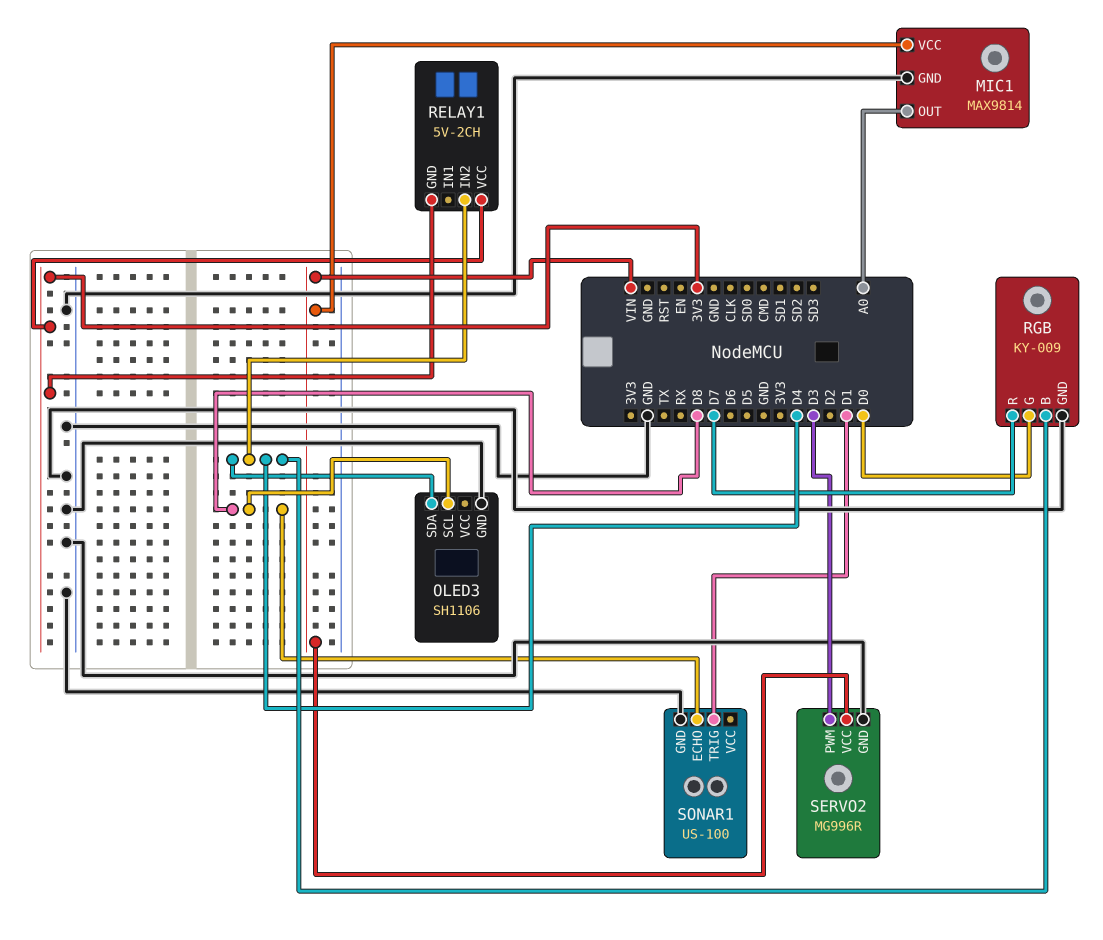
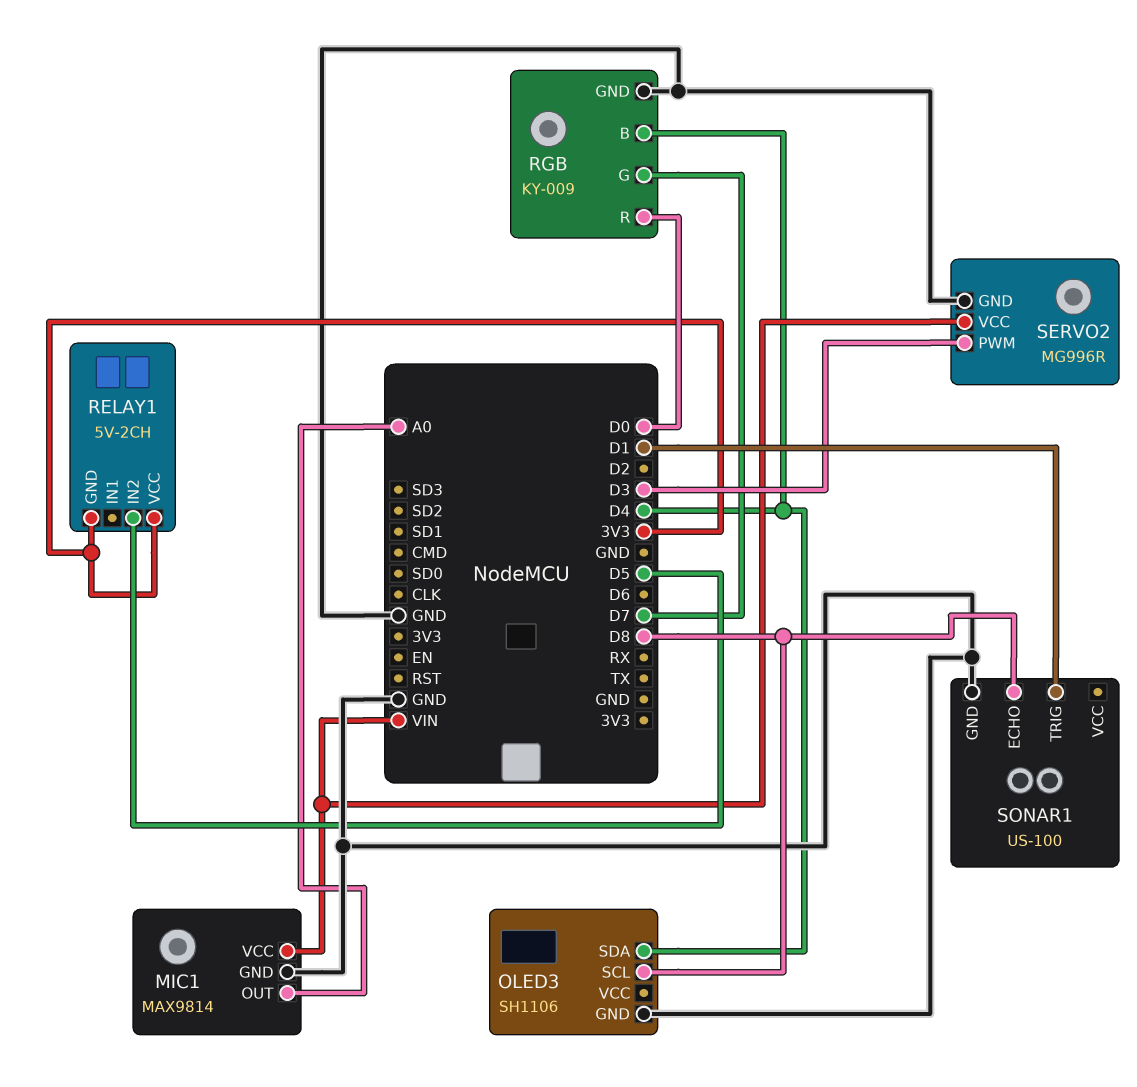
RELAY1 pin IN2: D4 -> D5
RGB pin G: D0 -> D7
RGB pin R: D7 -> D0

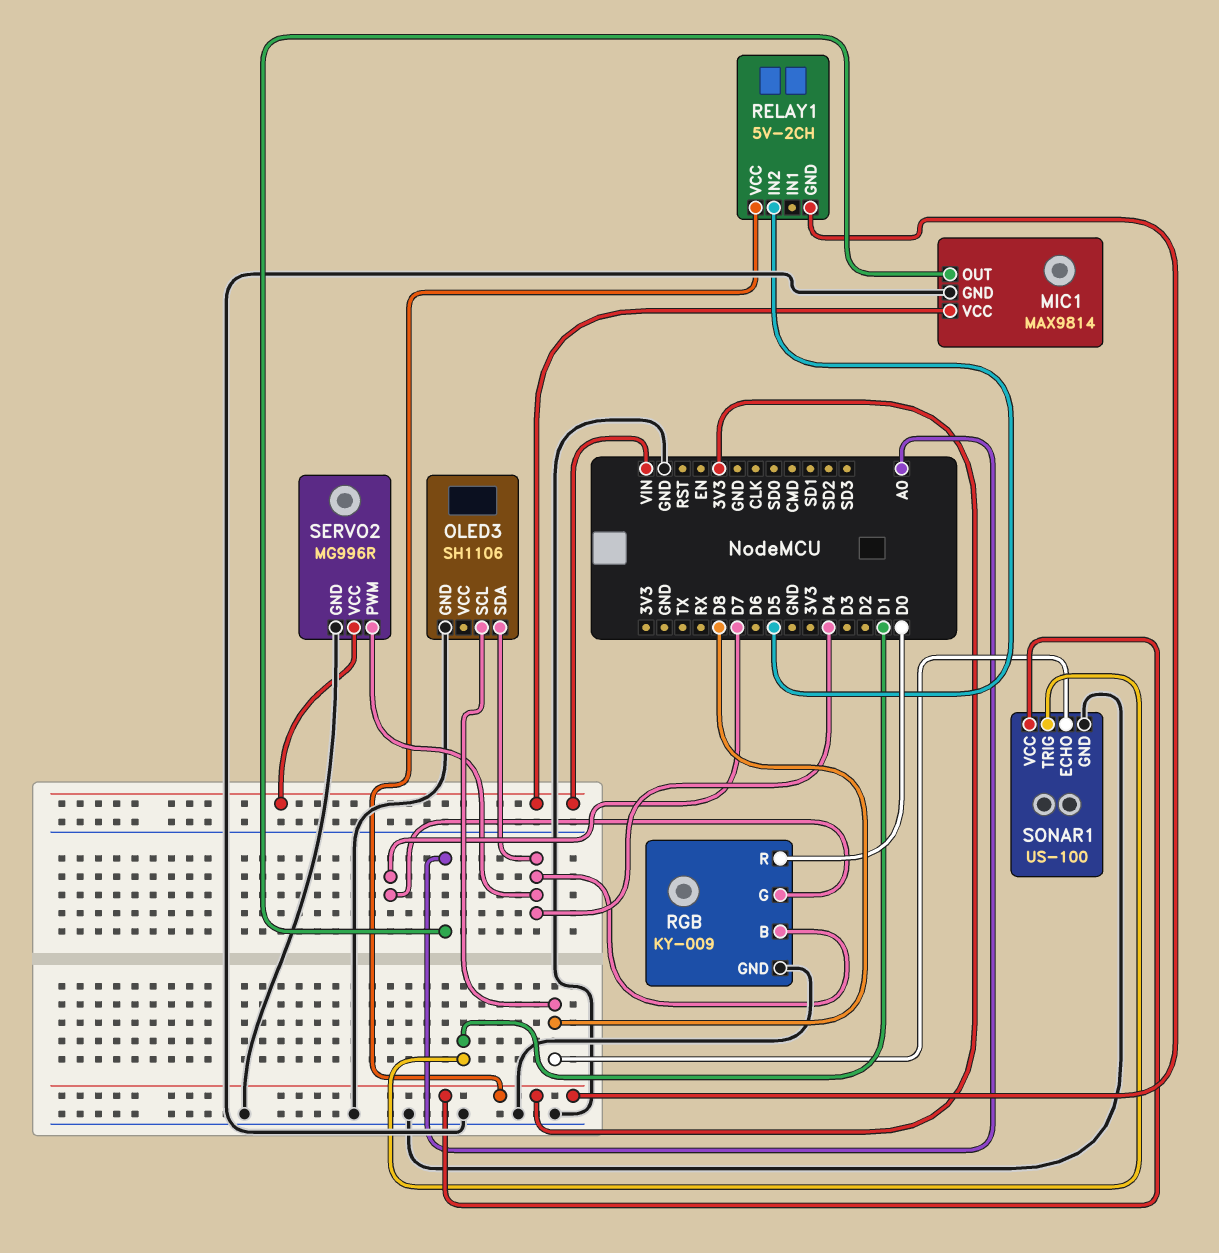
SERVO2 pin PWM: D3 -> D4
SONAR1 pin VCC: none -> 3V3

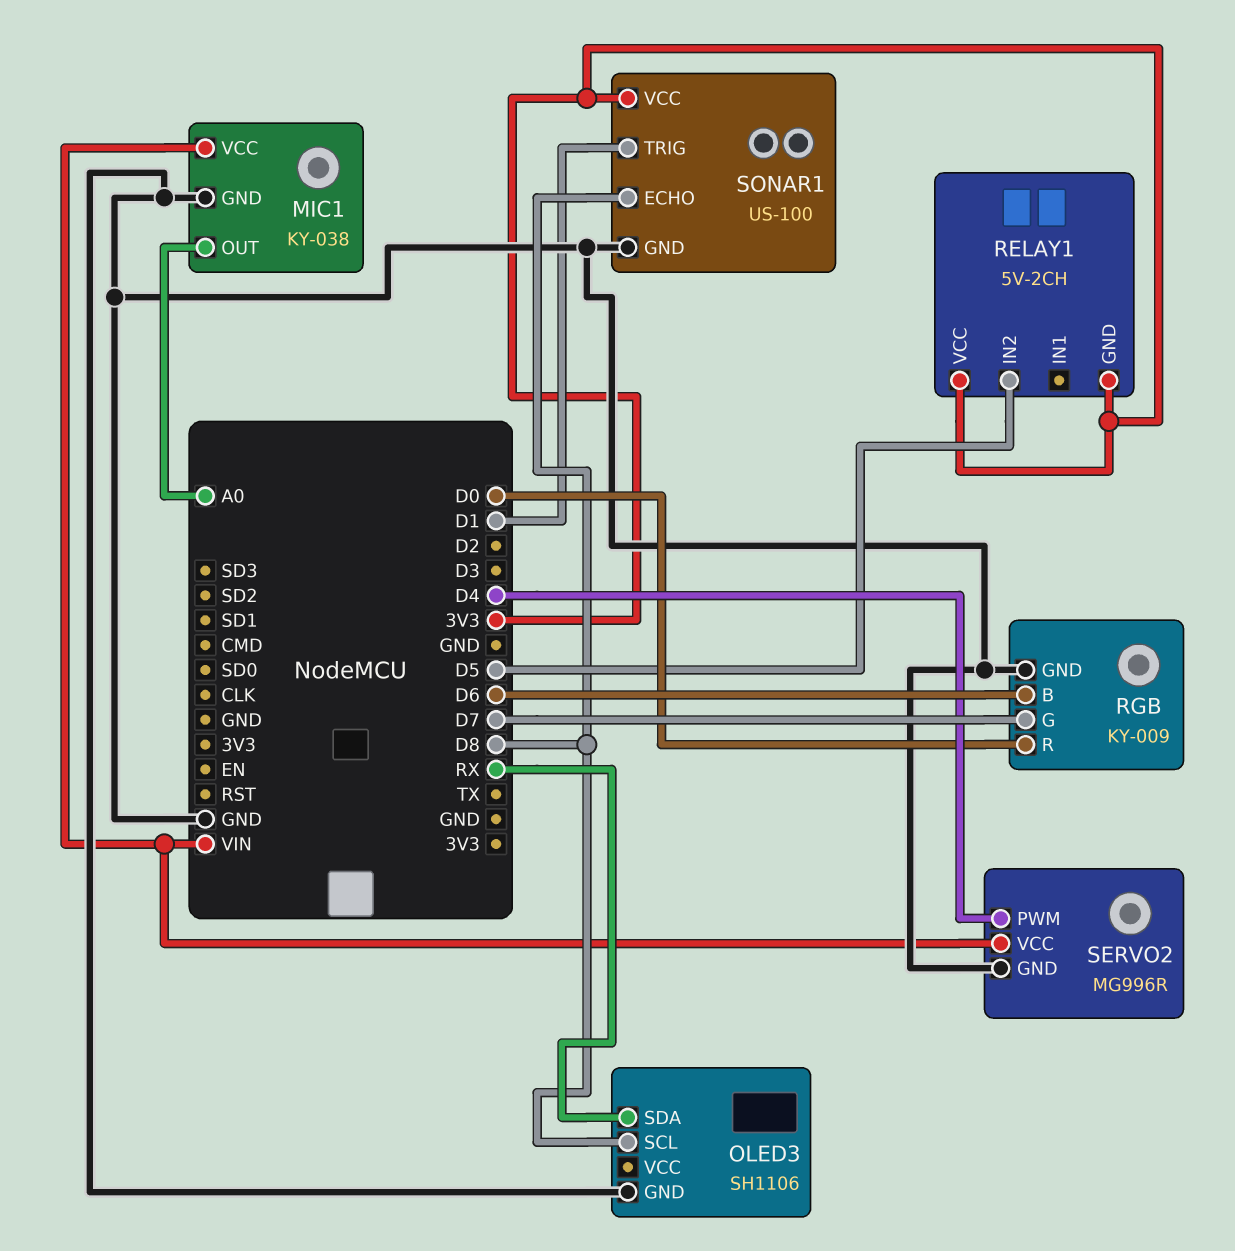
MIC1: MAX9814 -> KY-038
OLED3 pin SDA: D4 -> RX
RGB pin B: D4 -> D6

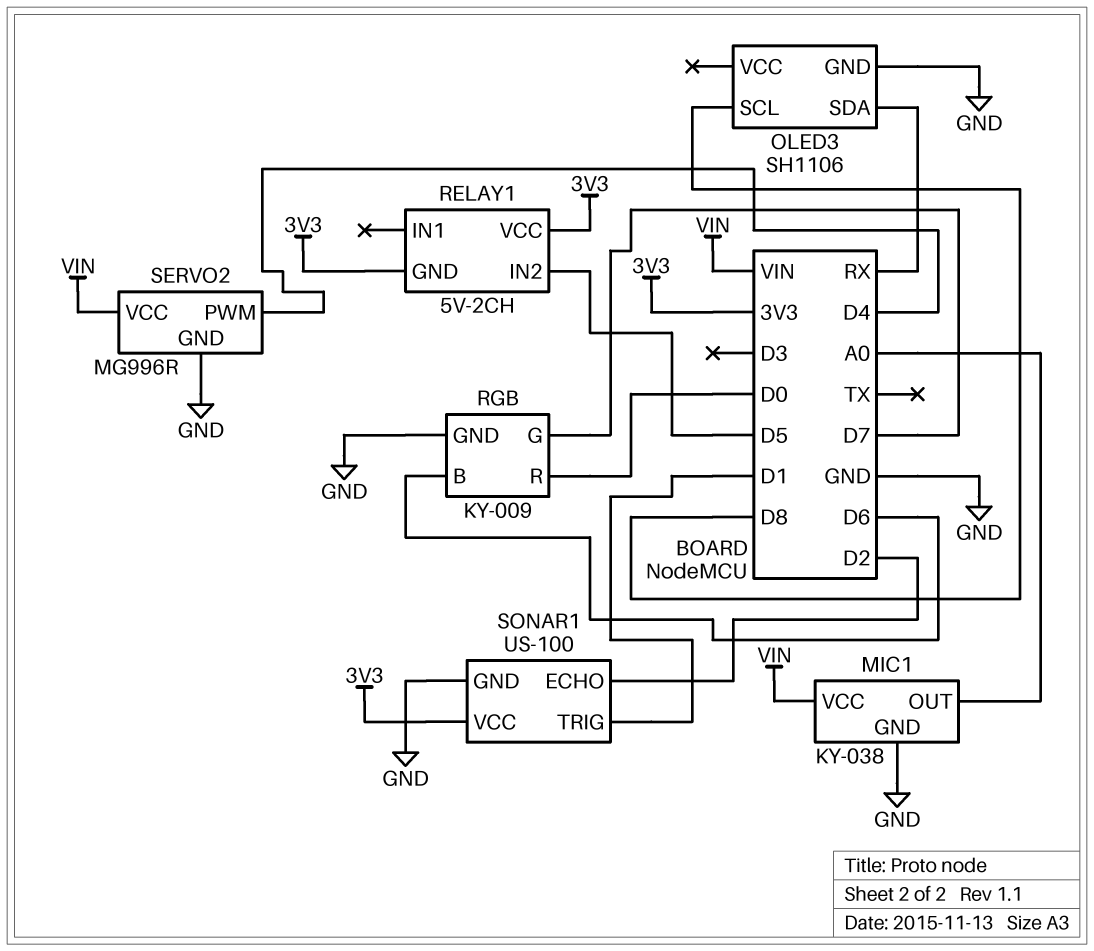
SONAR1 pin ECHO: D8 -> D2

